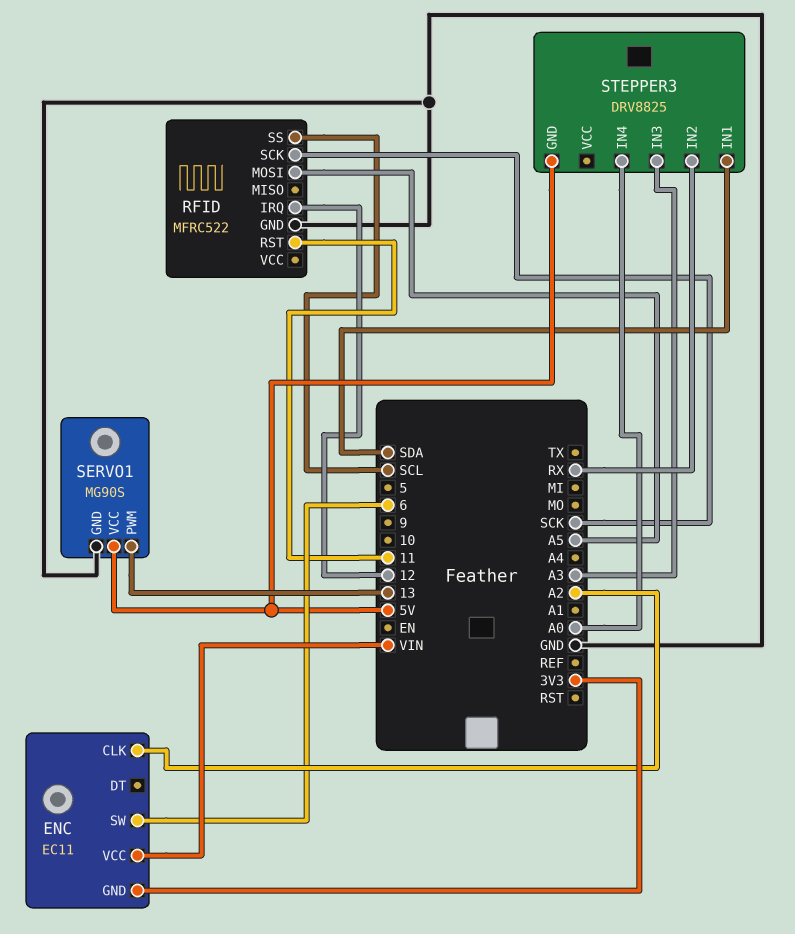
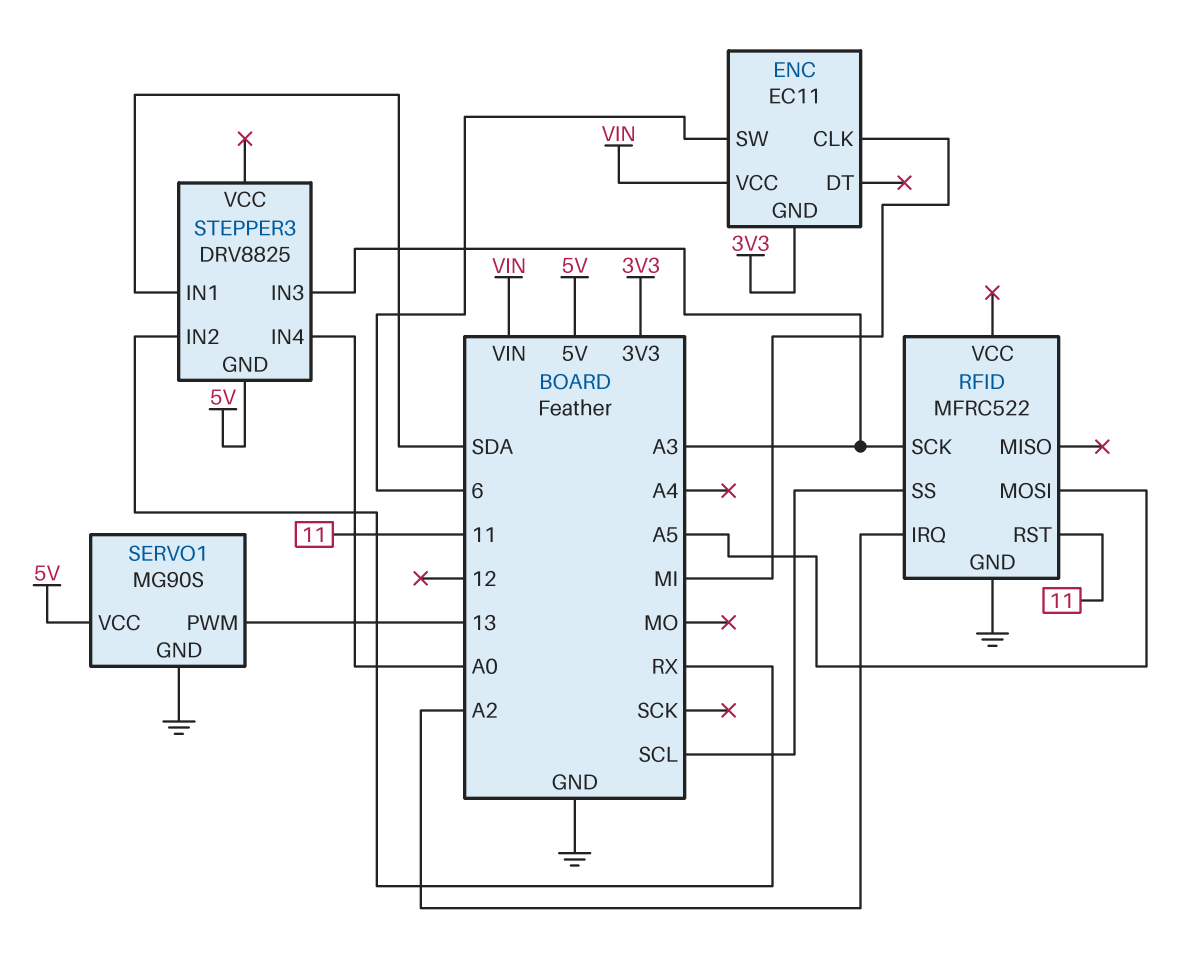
ENC pin CLK: A2 -> MI
RFID pin IRQ: 12 -> A2
RFID pin SCK: SCK -> A3

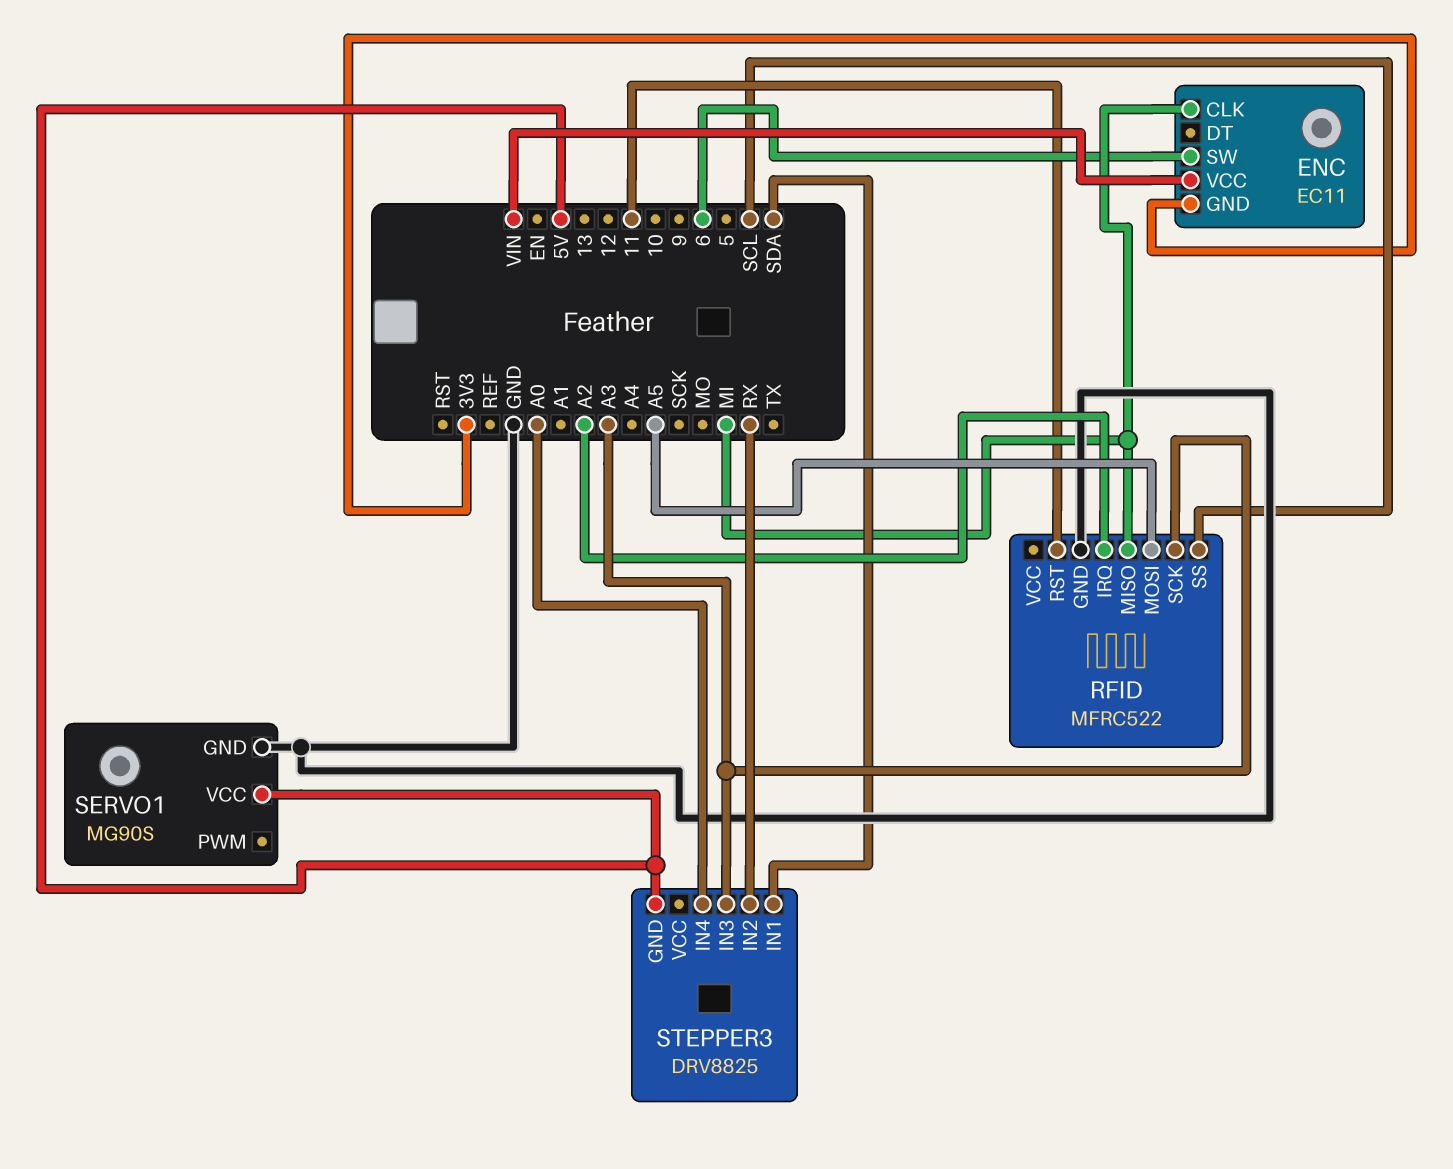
RFID pin MISO: none -> MI
SERVO1 pin PWM: 13 -> none

